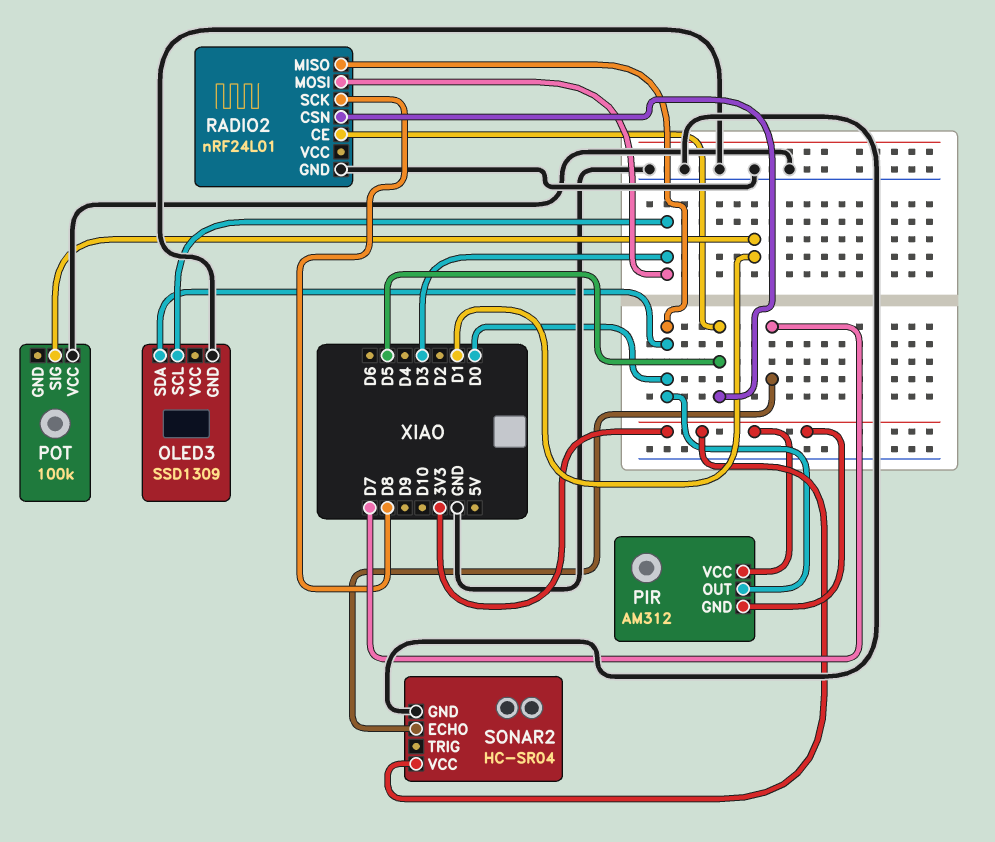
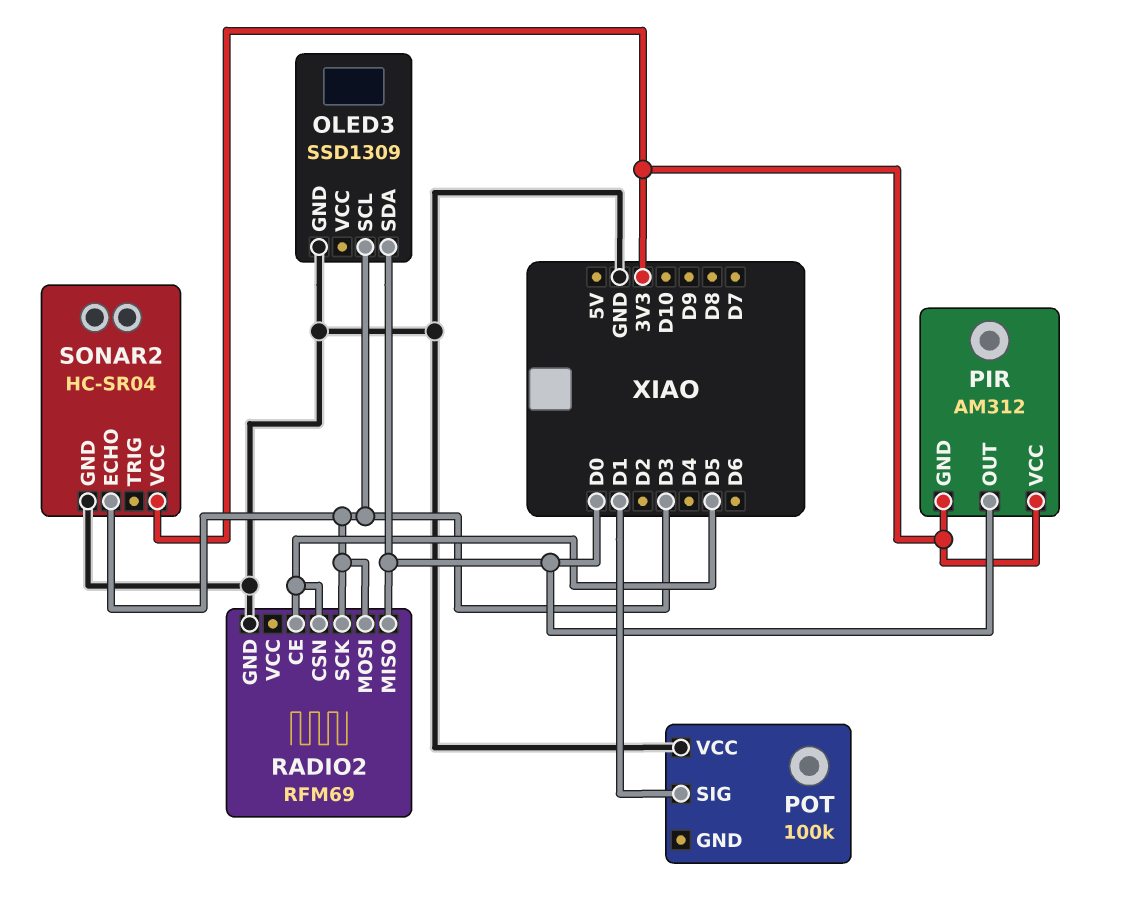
RADIO2: nRF24L01 -> RFM69
RADIO2 pin SCK: D8 -> D3
SONAR2 pin ECHO: D7 -> D3

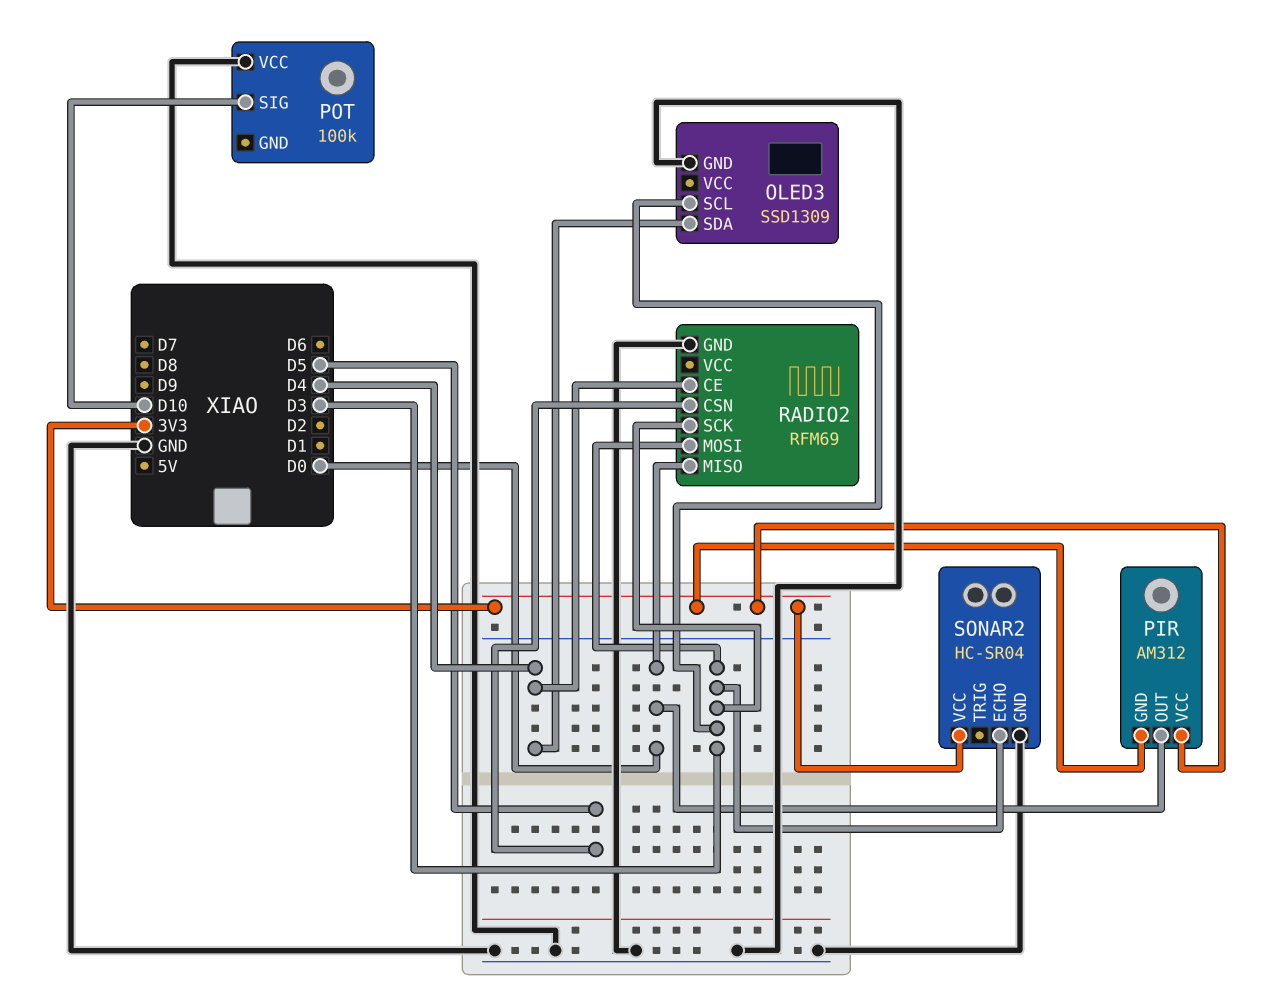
OLED3 pin SDA: D0 -> D4
POT pin SIG: D1 -> D10
RADIO2 pin CE: D5 -> D4

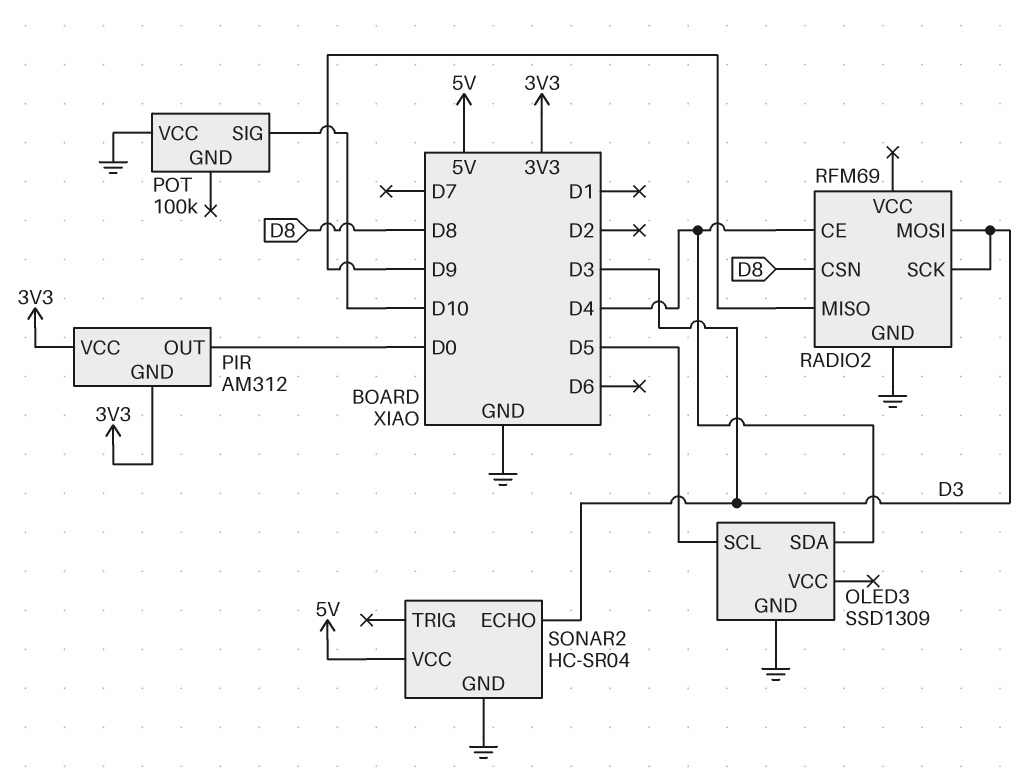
OLED3 pin SCL: D3 -> D5
RADIO2 pin CSN: D5 -> D8
RADIO2 pin MISO: D0 -> D9
SONAR2 pin VCC: 3V3 -> 5V

